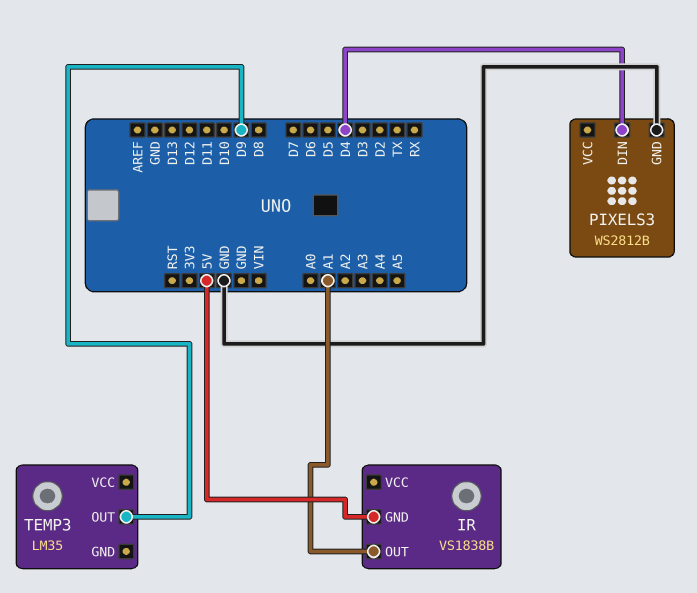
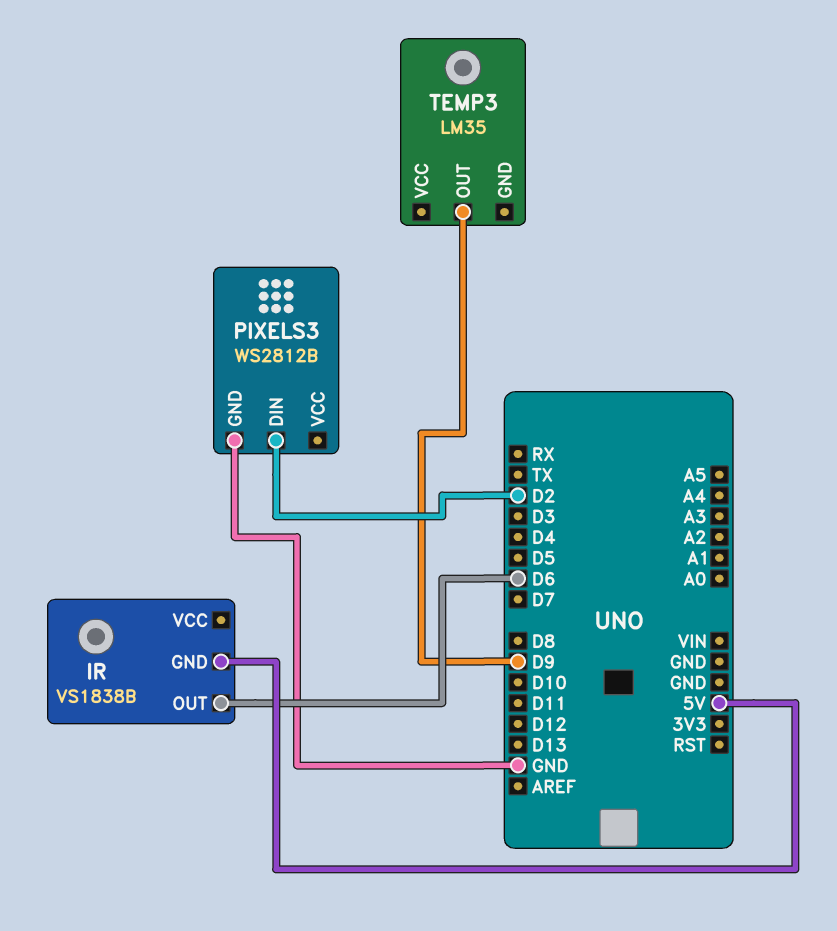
IR pin OUT: A1 -> D6
PIXELS3 pin DIN: D4 -> D2

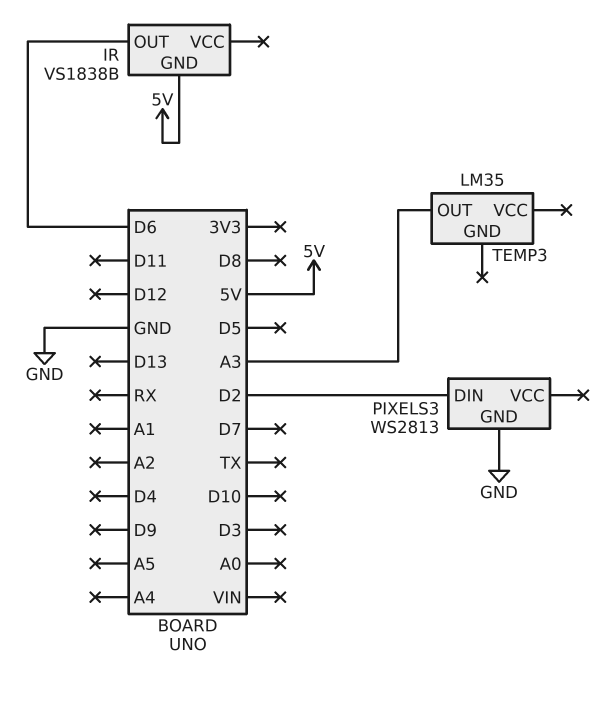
PIXELS3: WS2812B -> WS2813
TEMP3 pin OUT: D9 -> A3

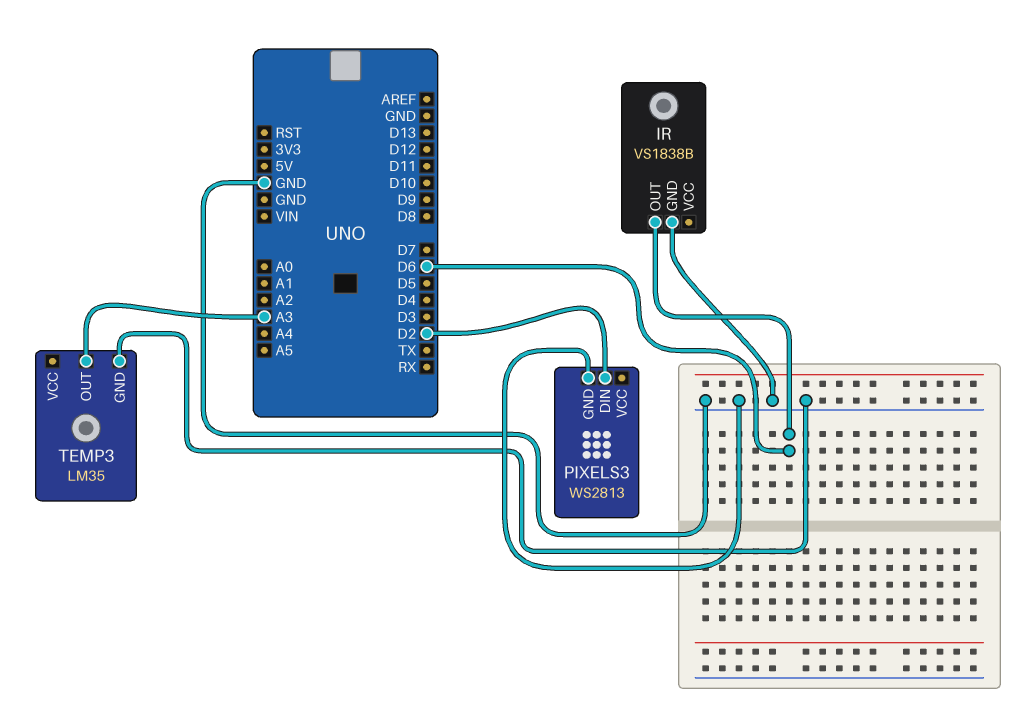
IR pin GND: 5V -> GND
TEMP3 pin GND: none -> GND

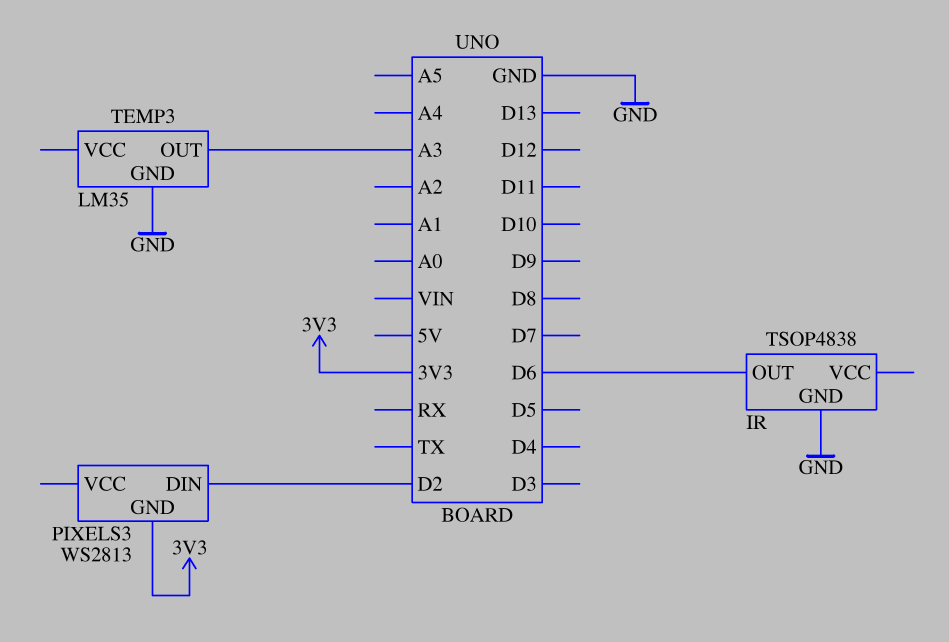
IR: VS1838B -> TSOP4838
PIXELS3 pin GND: GND -> 3V3

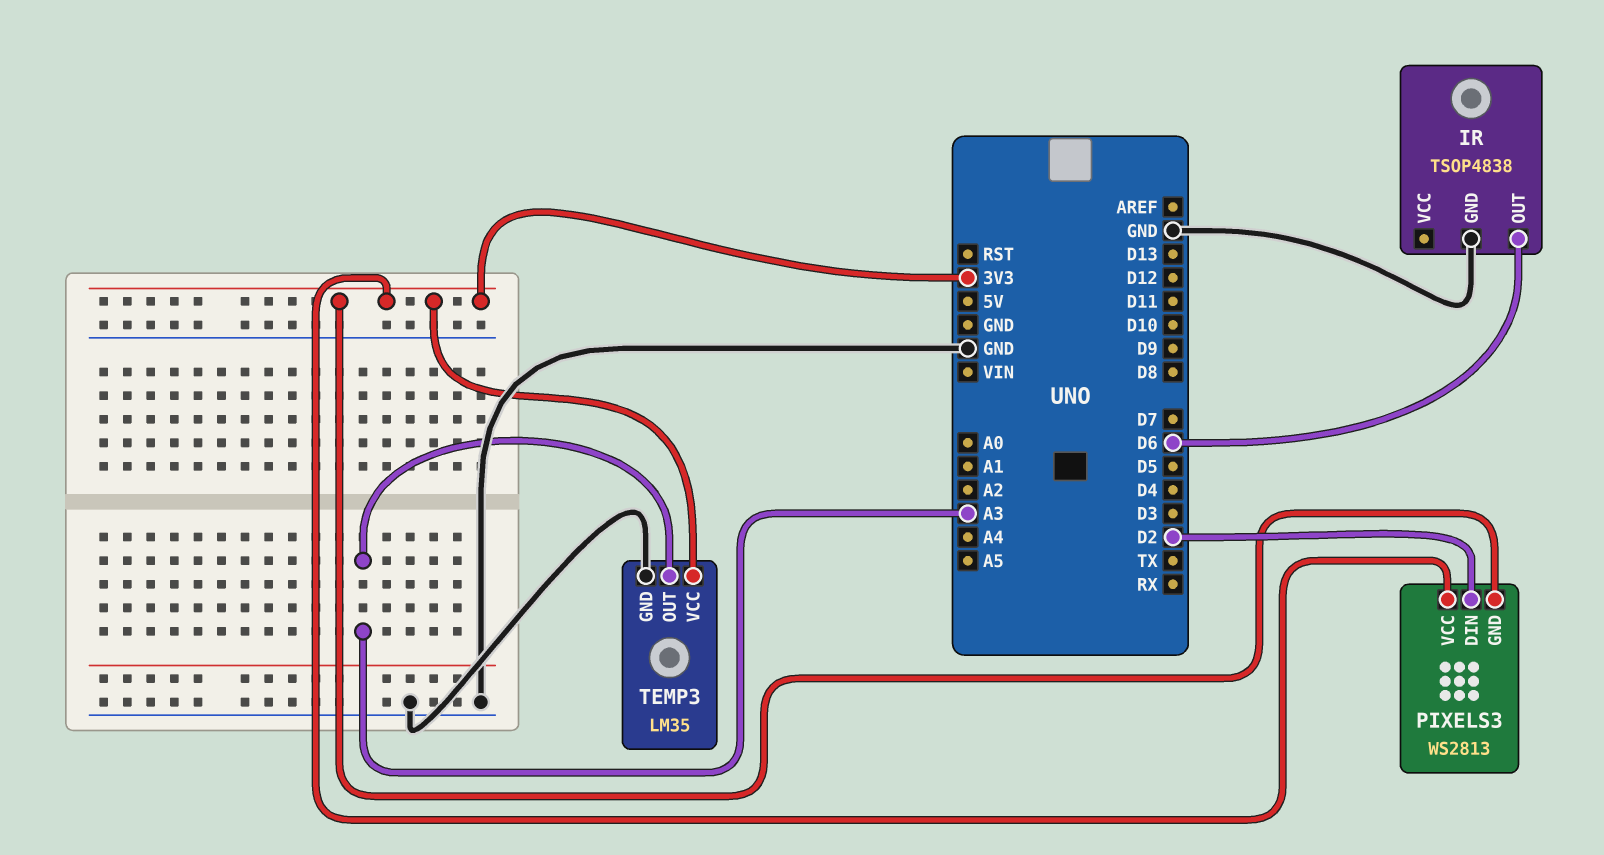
PIXELS3 pin VCC: none -> 3V3
TEMP3 pin VCC: none -> 3V3

